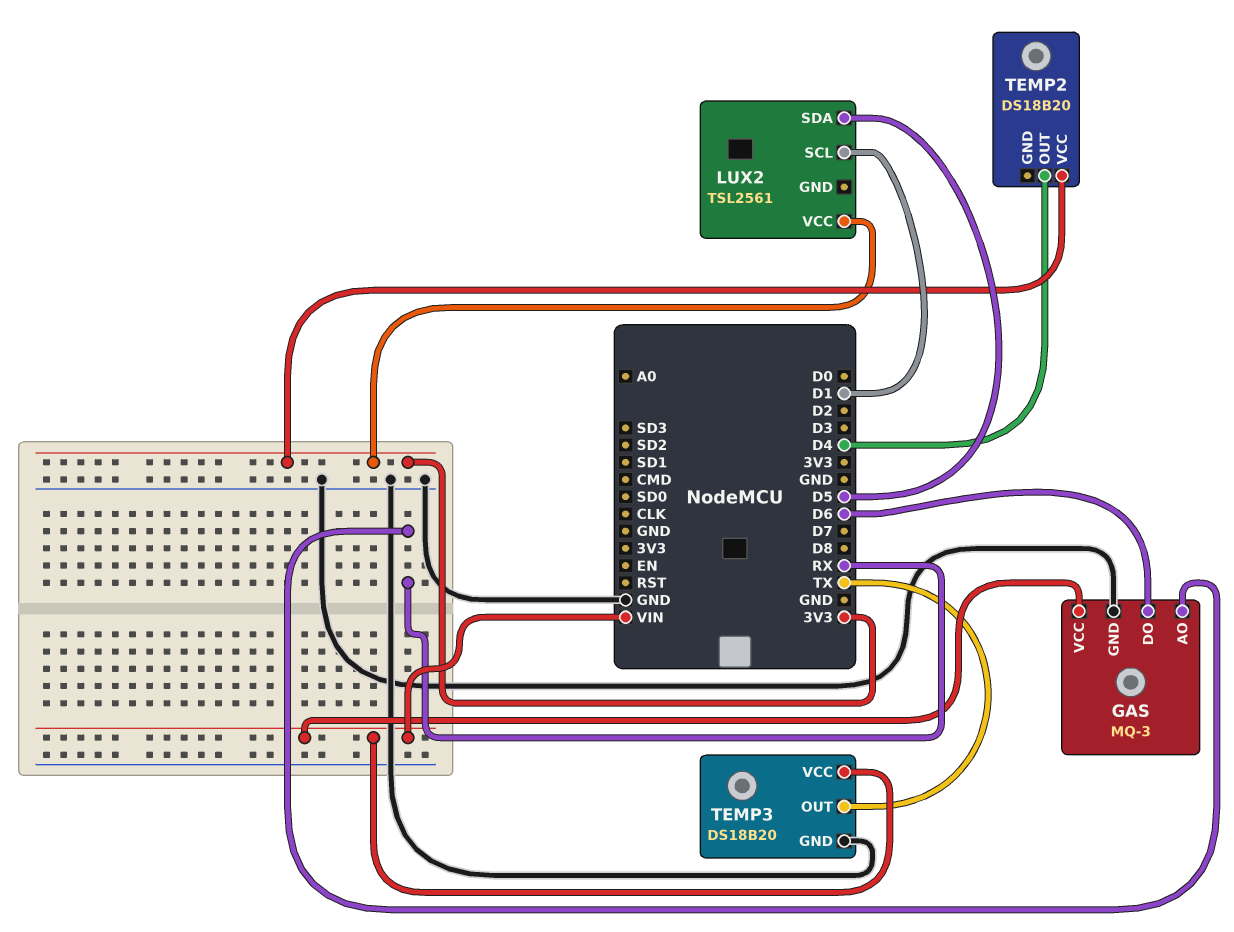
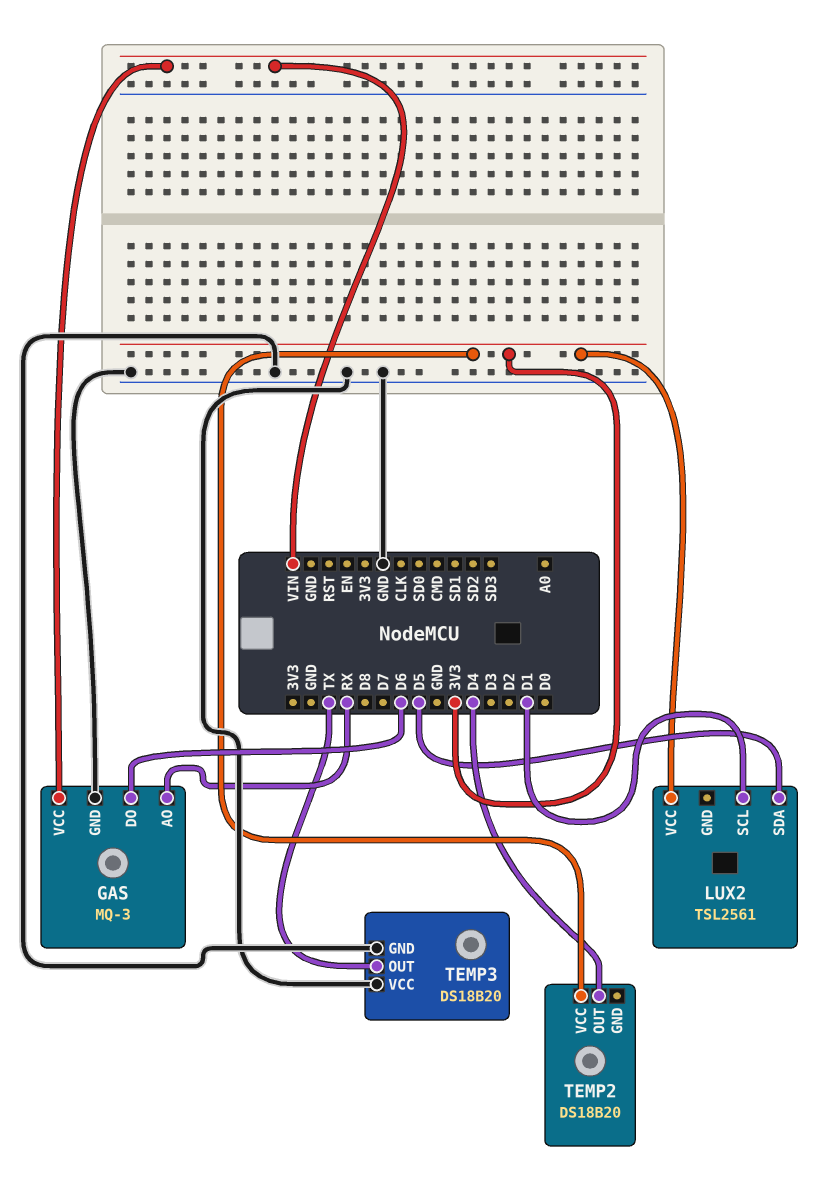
TEMP3 pin VCC: VIN -> GND

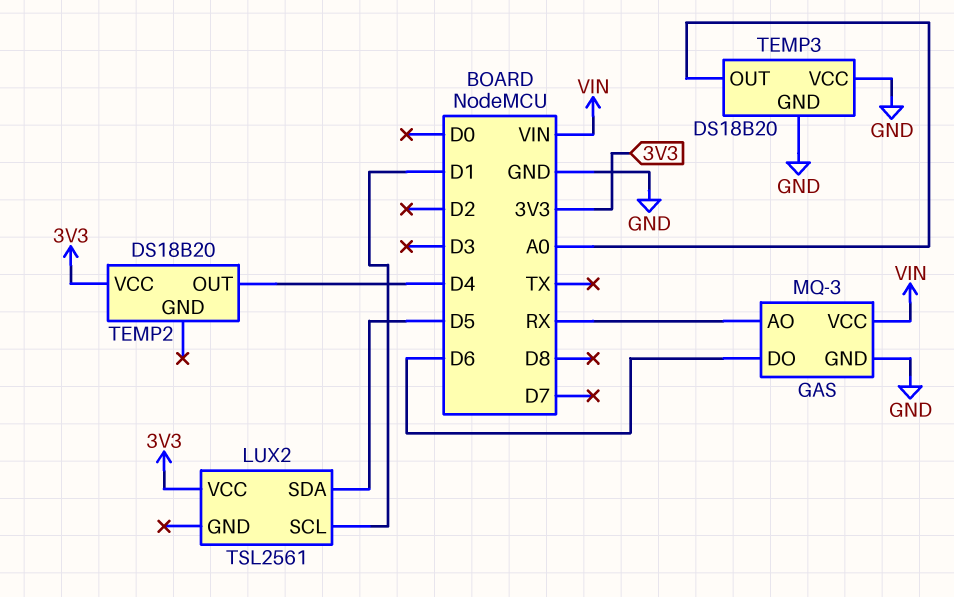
TEMP3 pin OUT: TX -> A0

